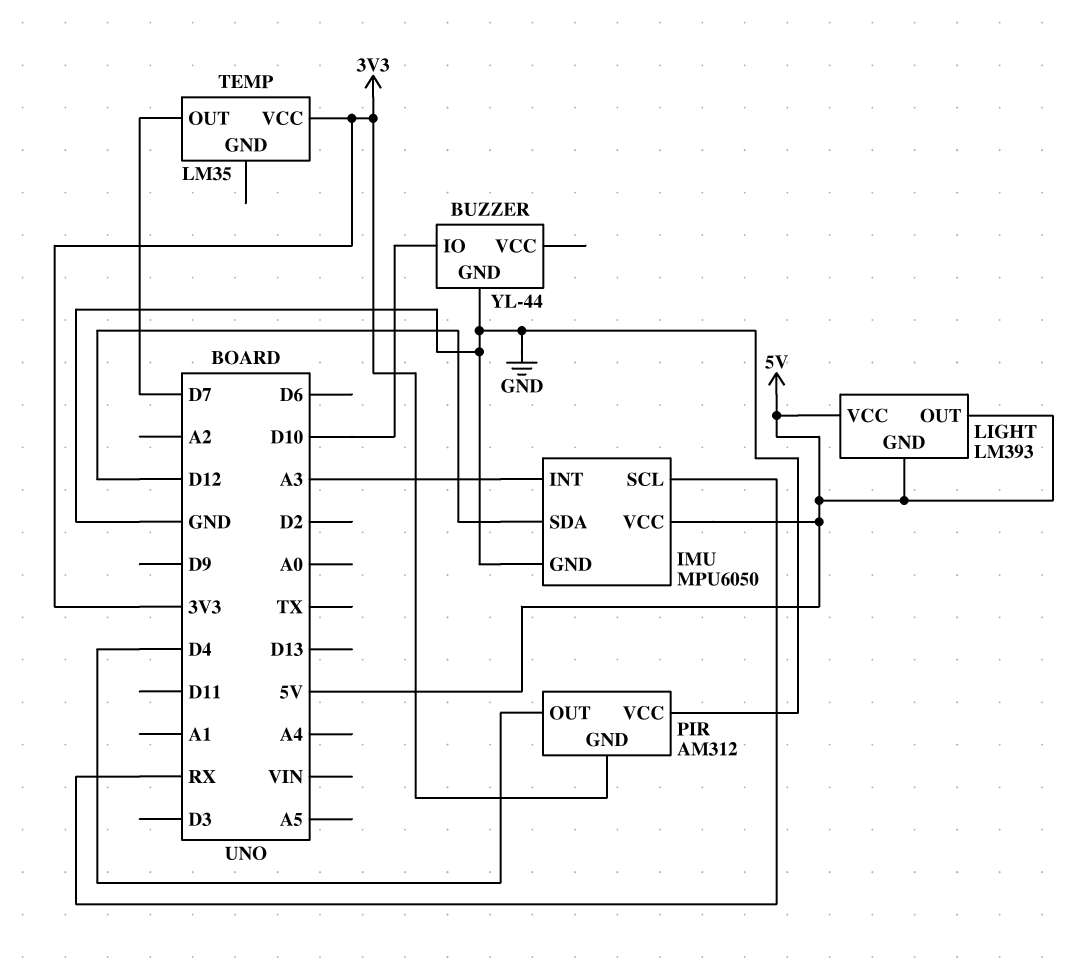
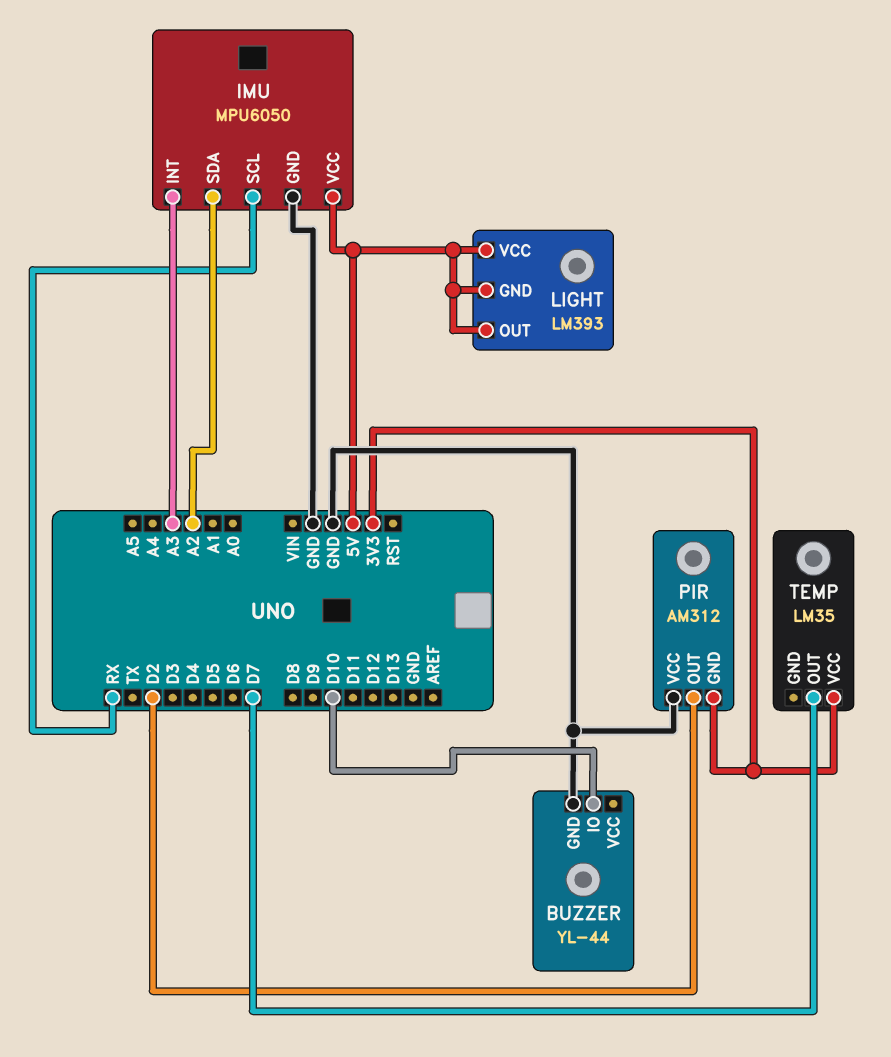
IMU pin SDA: D12 -> A2
PIR pin OUT: D4 -> D2

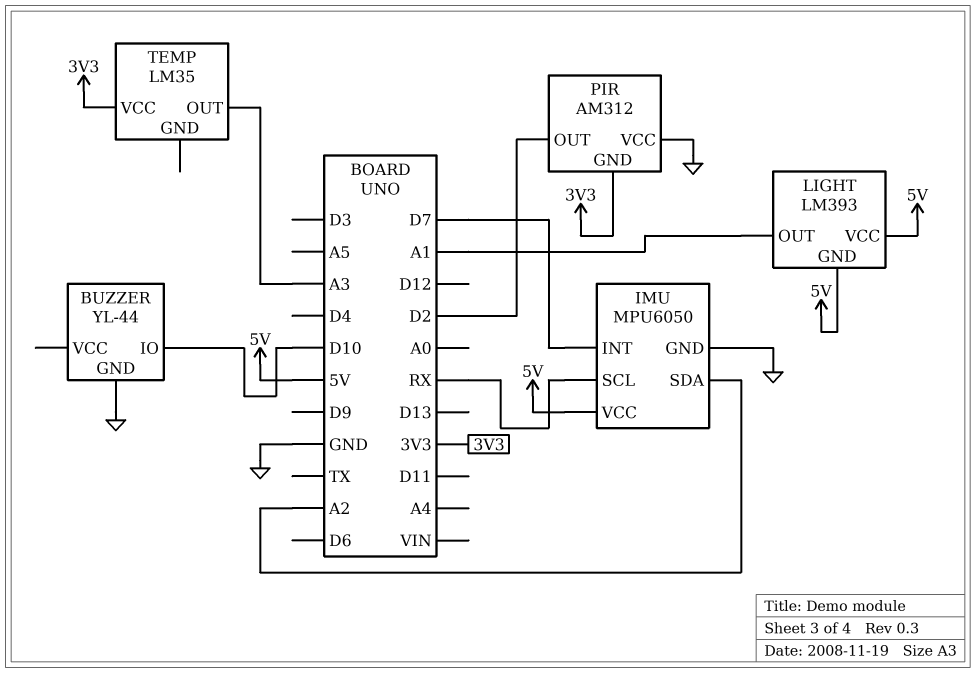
IMU pin INT: A3 -> D7
LIGHT pin OUT: 5V -> A1
TEMP pin OUT: D7 -> A3

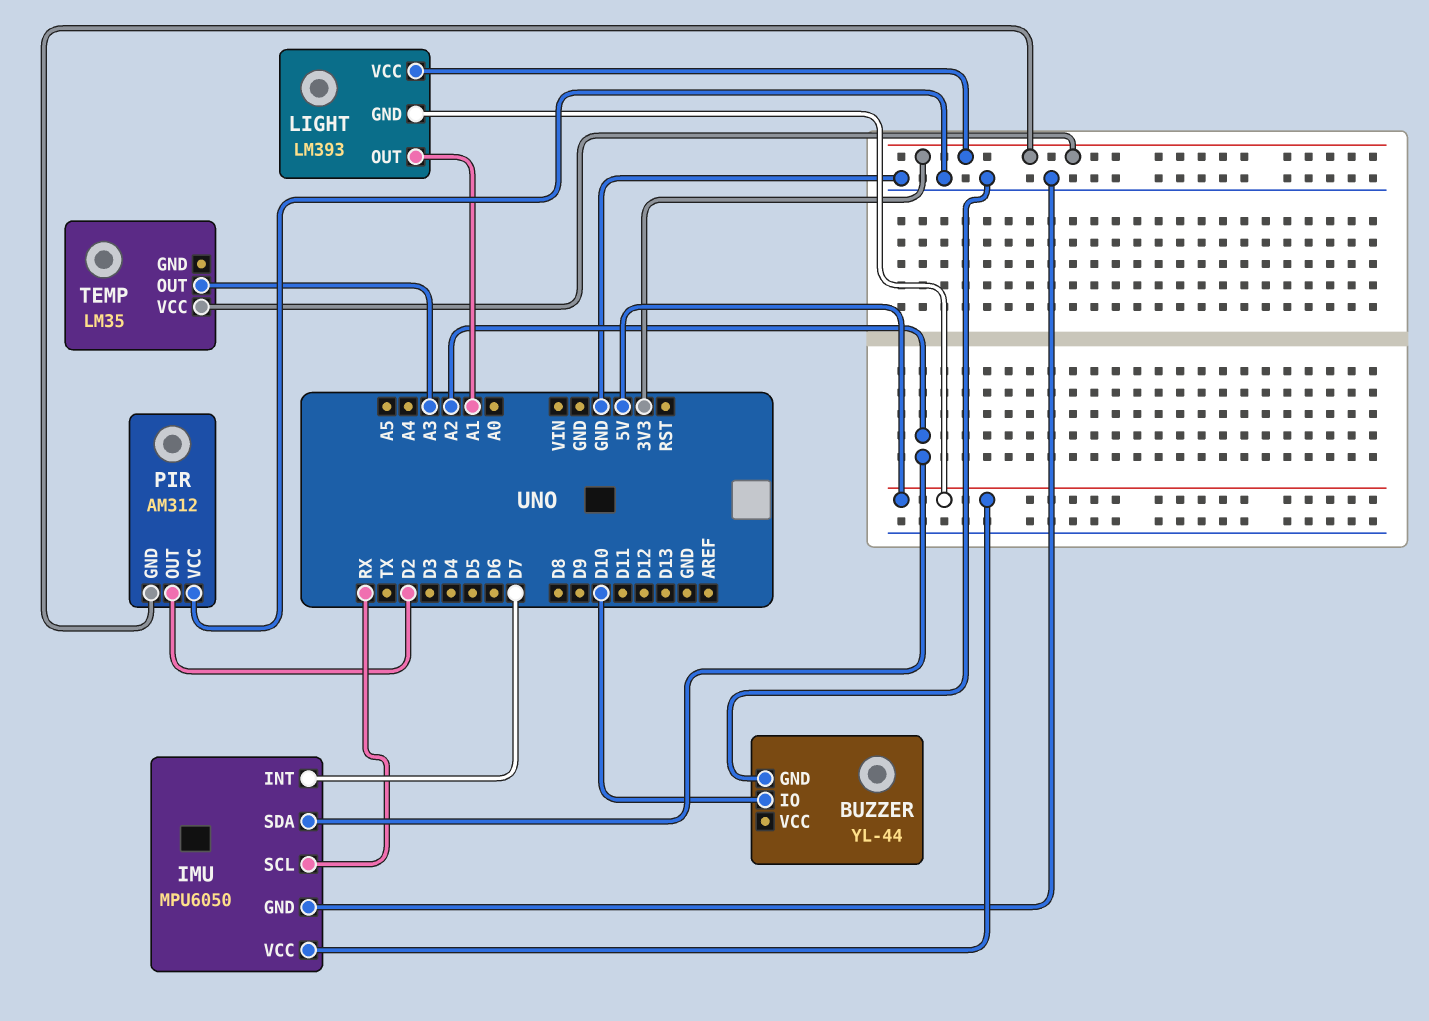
LIGHT pin VCC: 5V -> 3V3

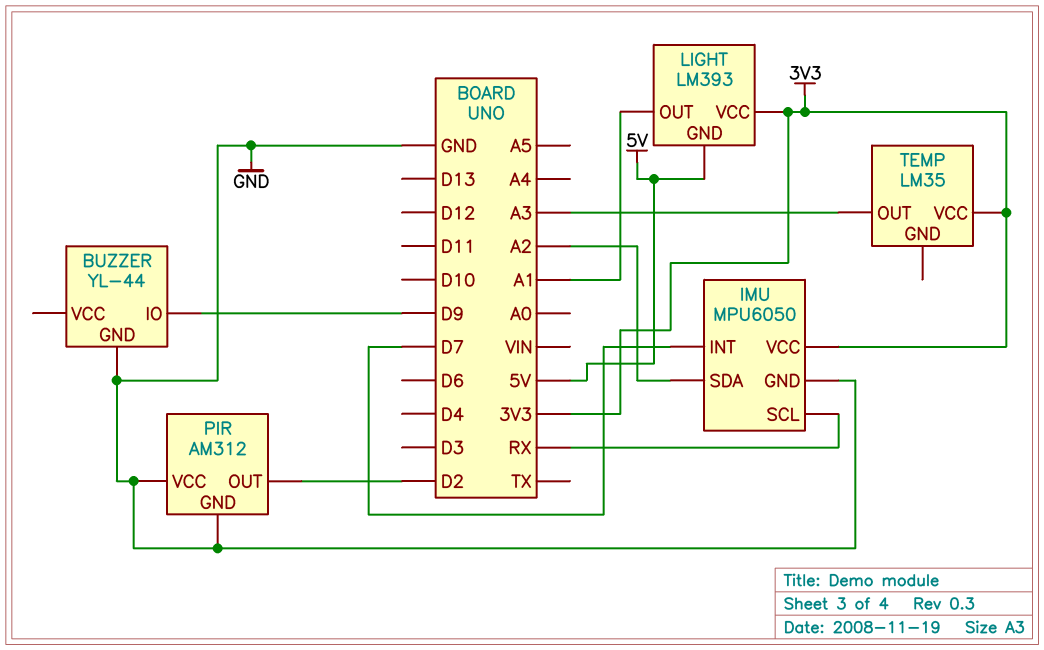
BUZZER pin IO: D10 -> D9
IMU pin VCC: 5V -> 3V3
PIR pin GND: 3V3 -> GND

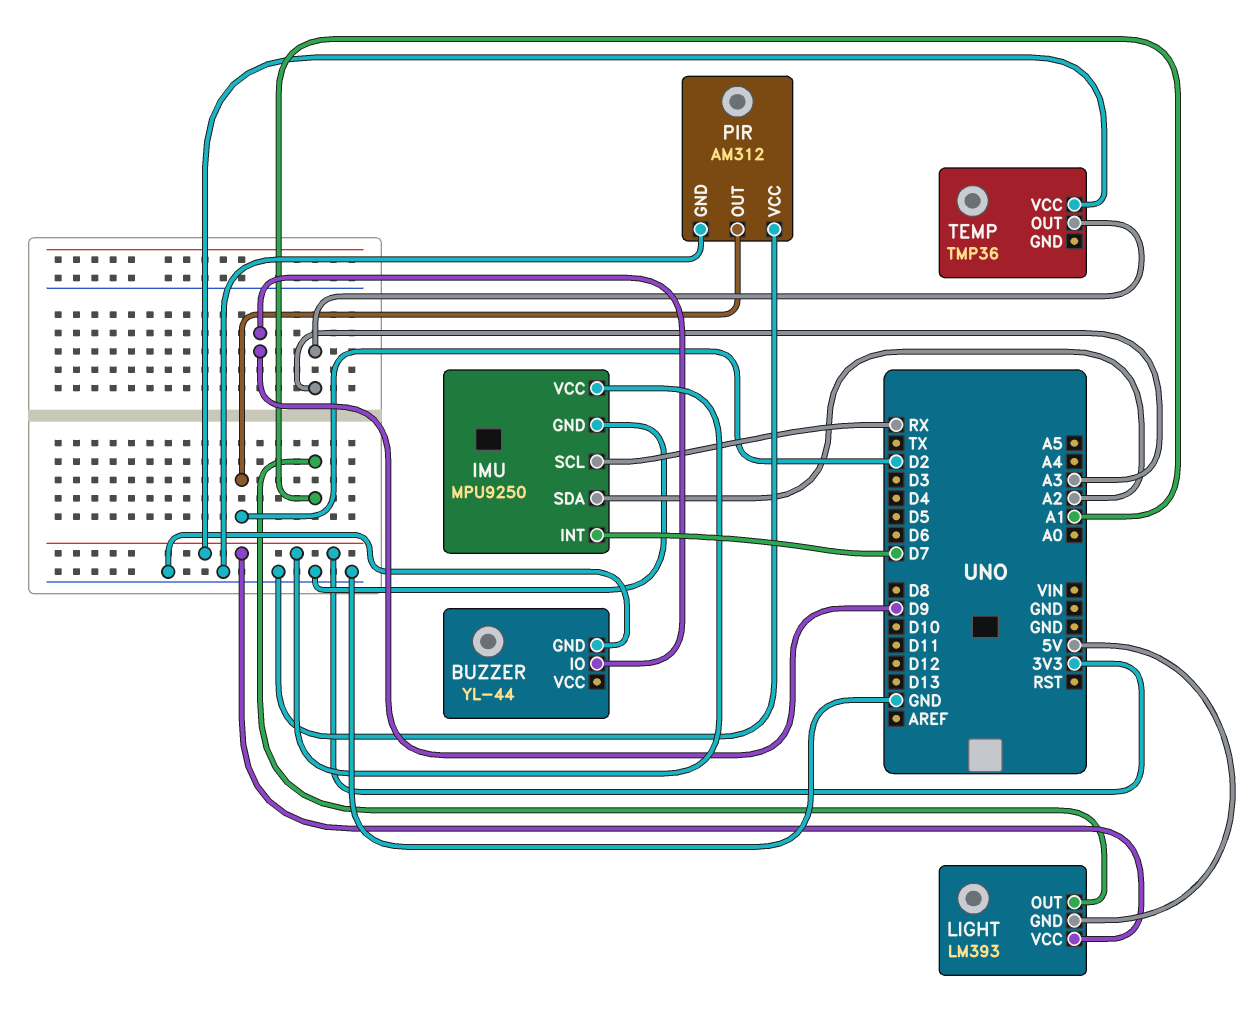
IMU: MPU6050 -> MPU9250
TEMP: LM35 -> TMP36

